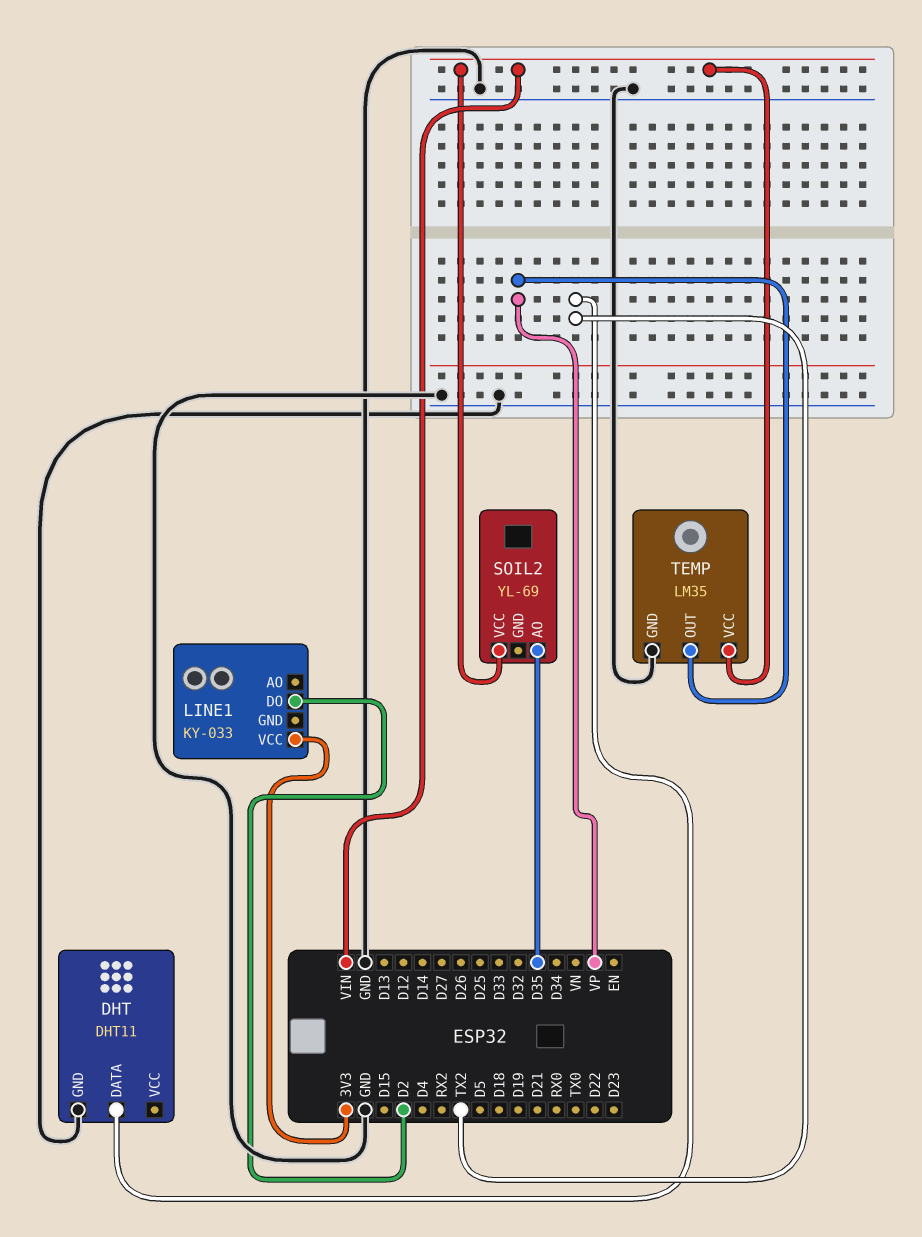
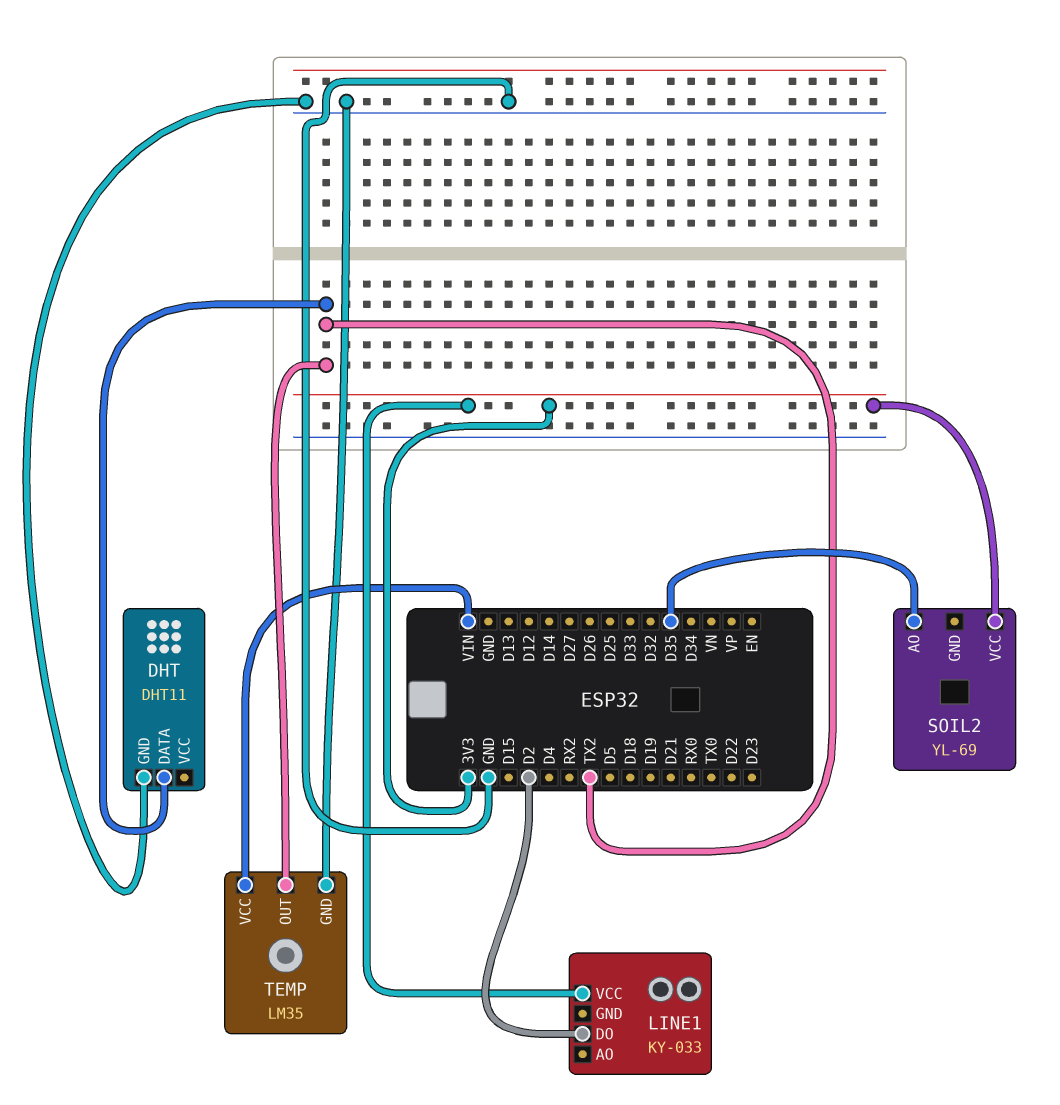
SOIL2 pin VCC: VIN -> 3V3
TEMP pin OUT: VP -> TX2

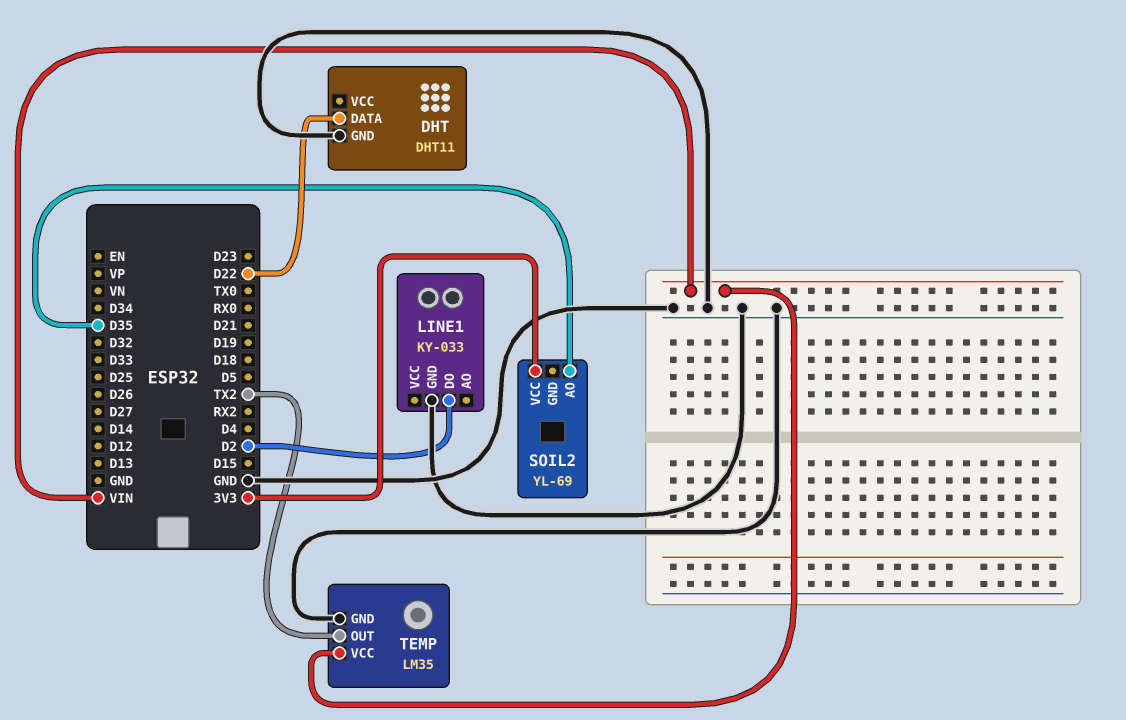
DHT pin DATA: TX2 -> D22
LINE1 pin GND: none -> GND
LINE1 pin VCC: 3V3 -> none

